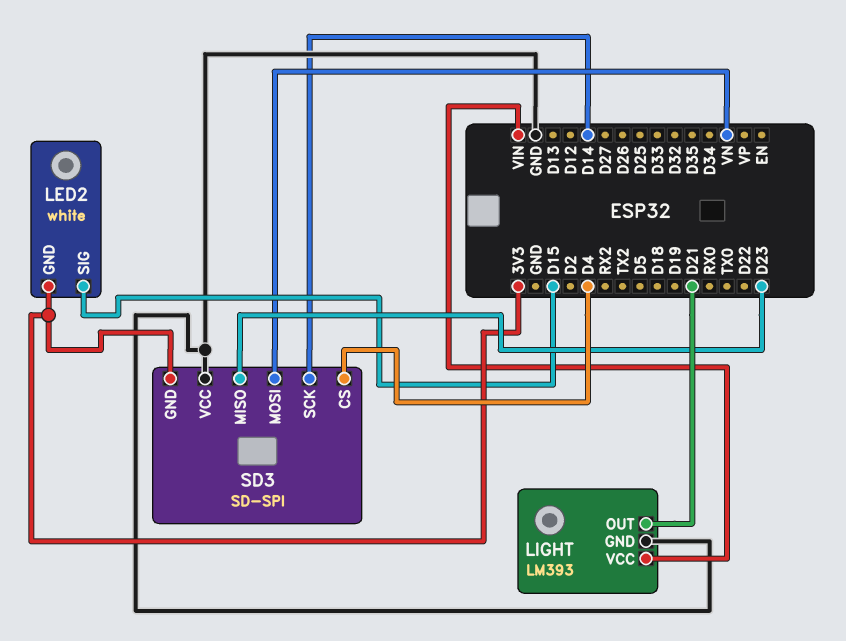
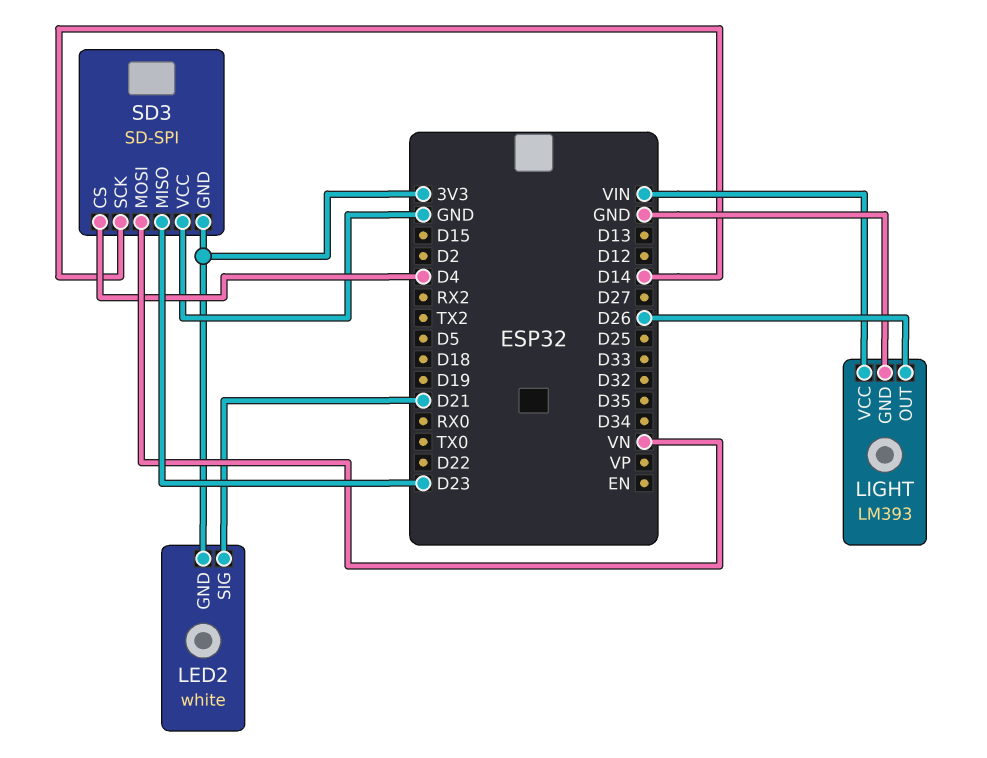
LED2 pin SIG: D15 -> D21
LIGHT pin OUT: D21 -> D26

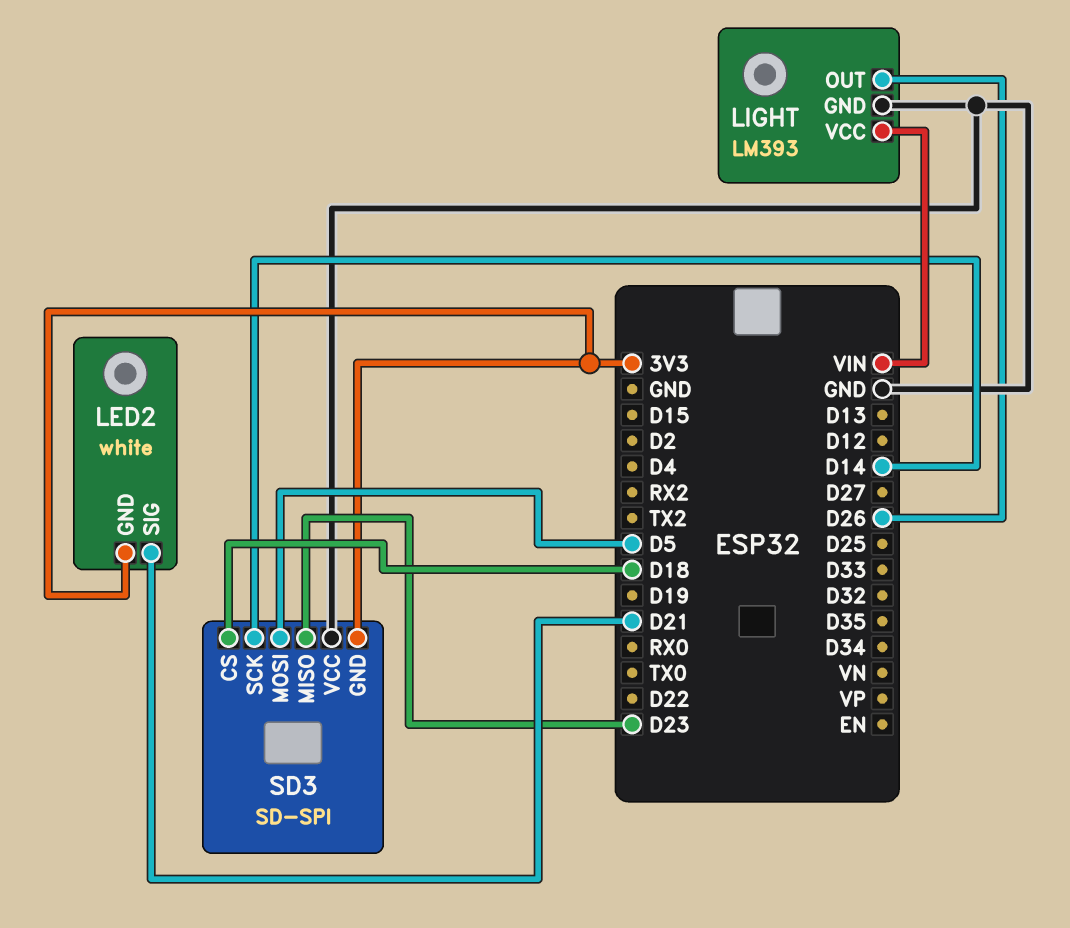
SD3 pin CS: D4 -> D18
SD3 pin MOSI: VN -> D5

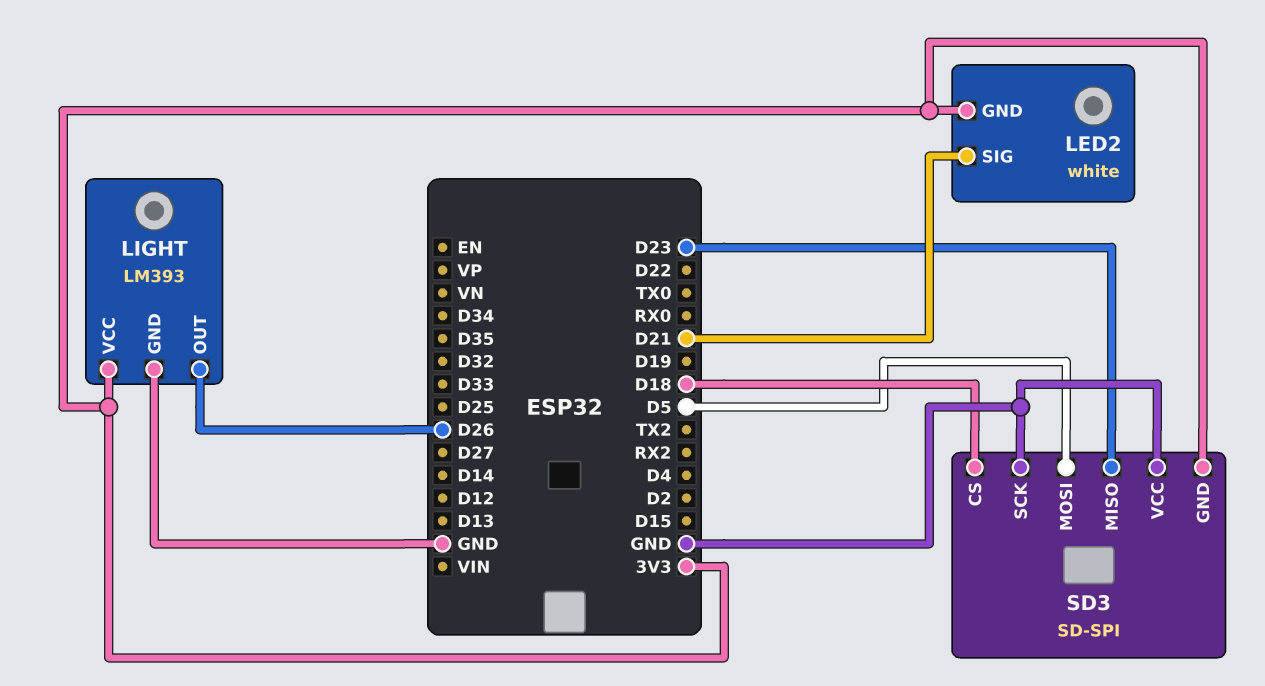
LIGHT pin VCC: VIN -> 3V3
SD3 pin SCK: D14 -> GND

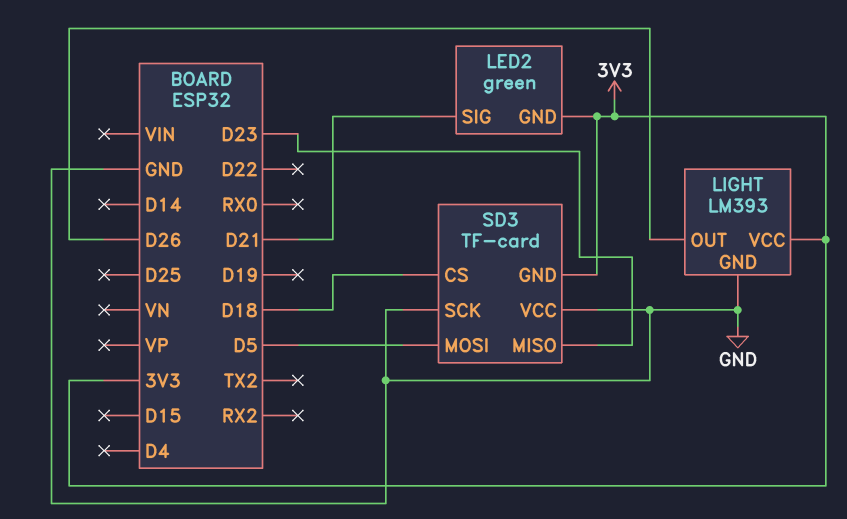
LED2: white -> green
SD3: SD-SPI -> TF-card

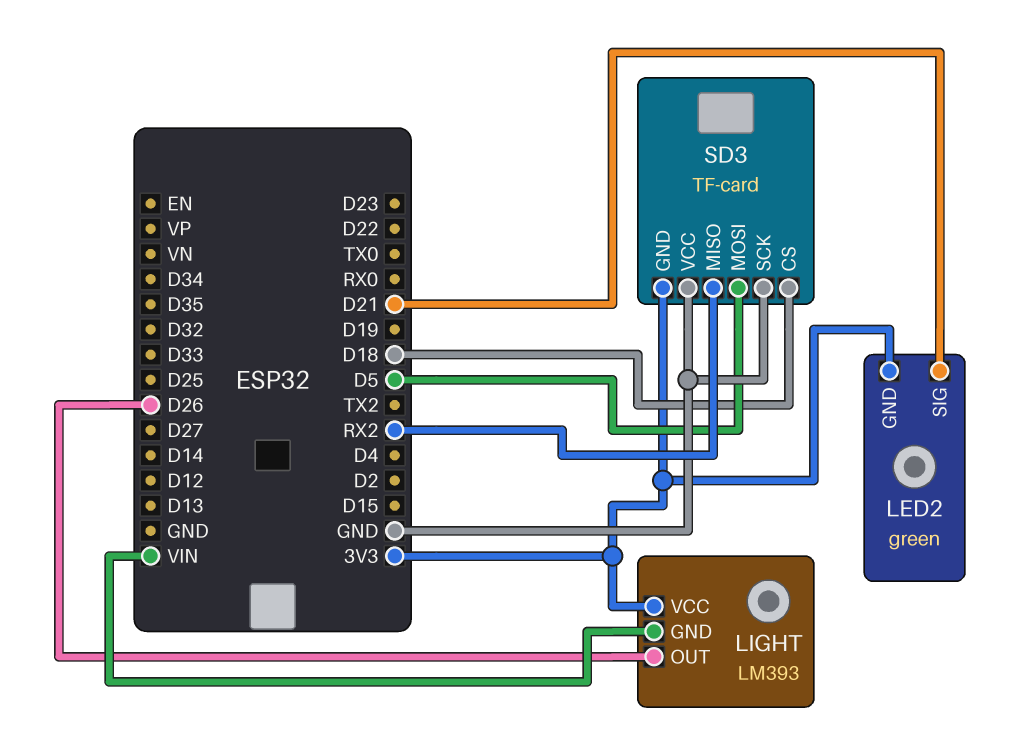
LIGHT pin GND: GND -> VIN
SD3 pin MISO: D23 -> RX2

